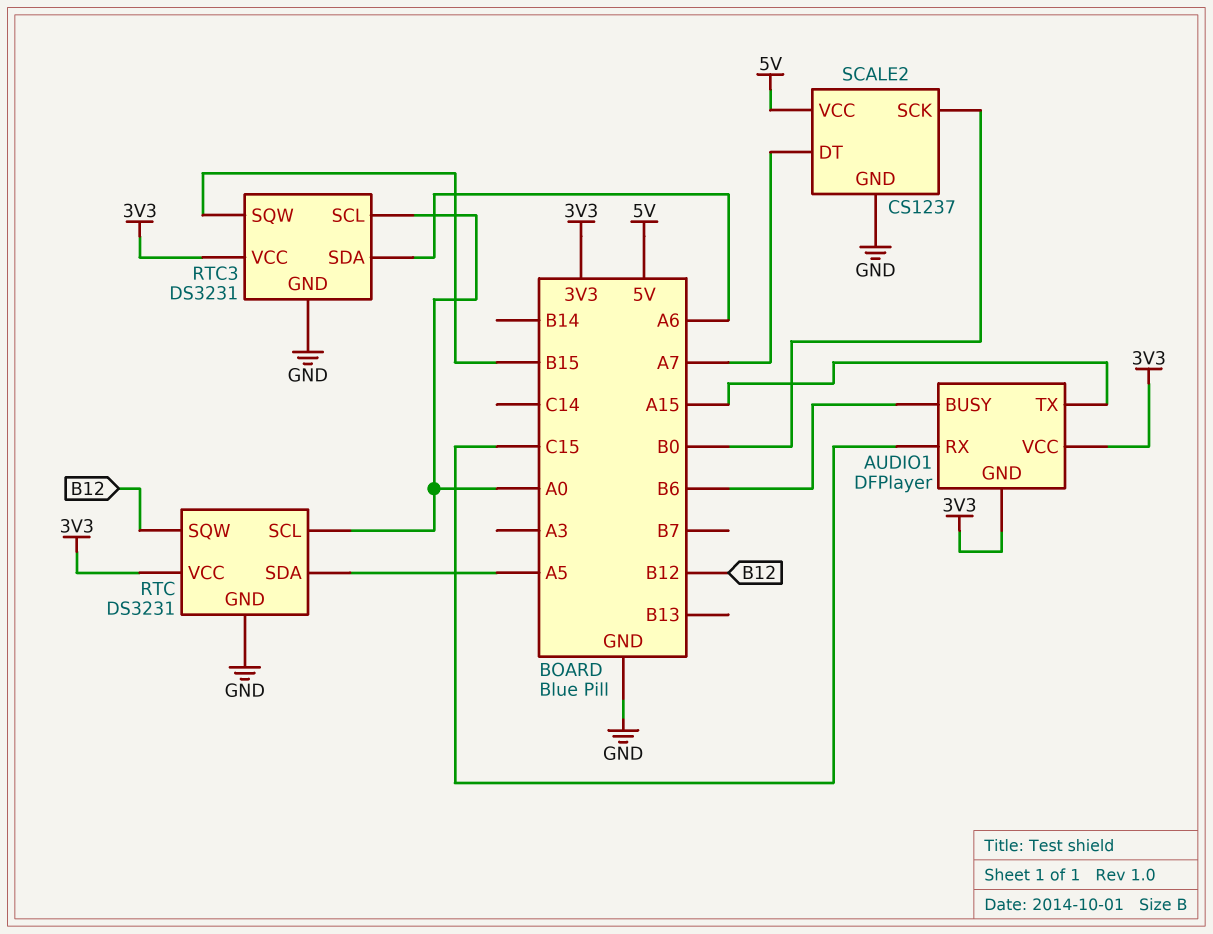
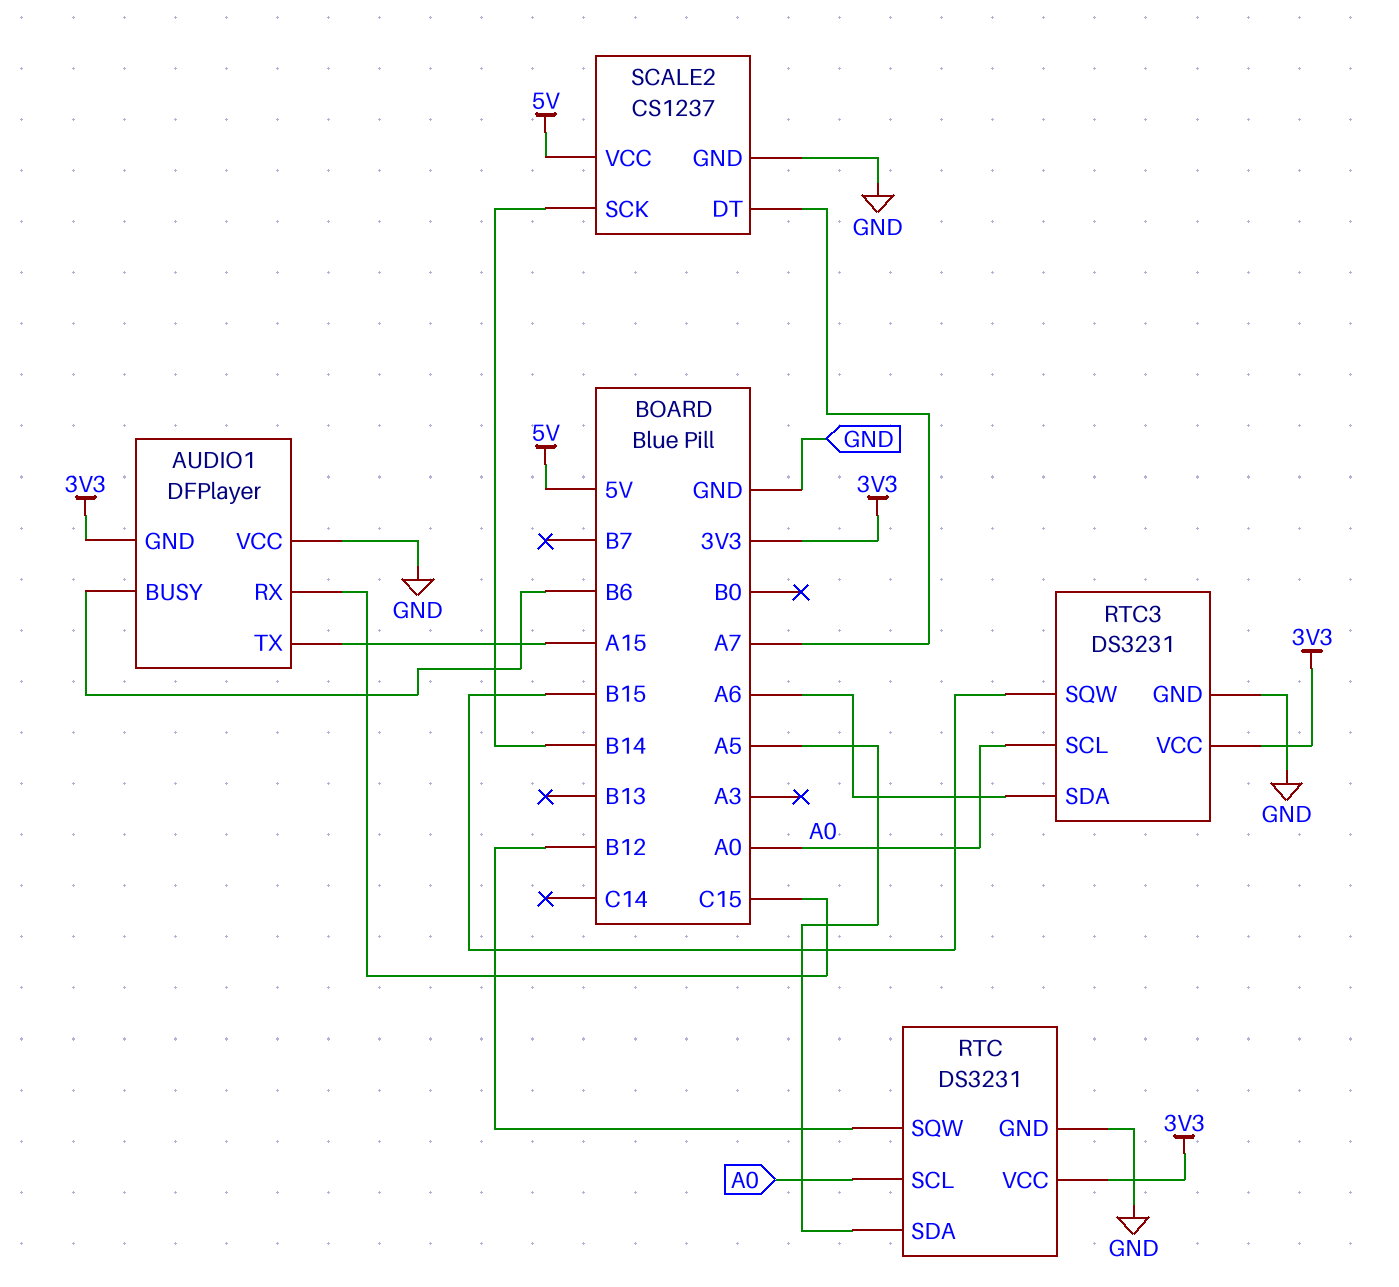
AUDIO1 pin VCC: 3V3 -> GND
SCALE2 pin SCK: B0 -> B14

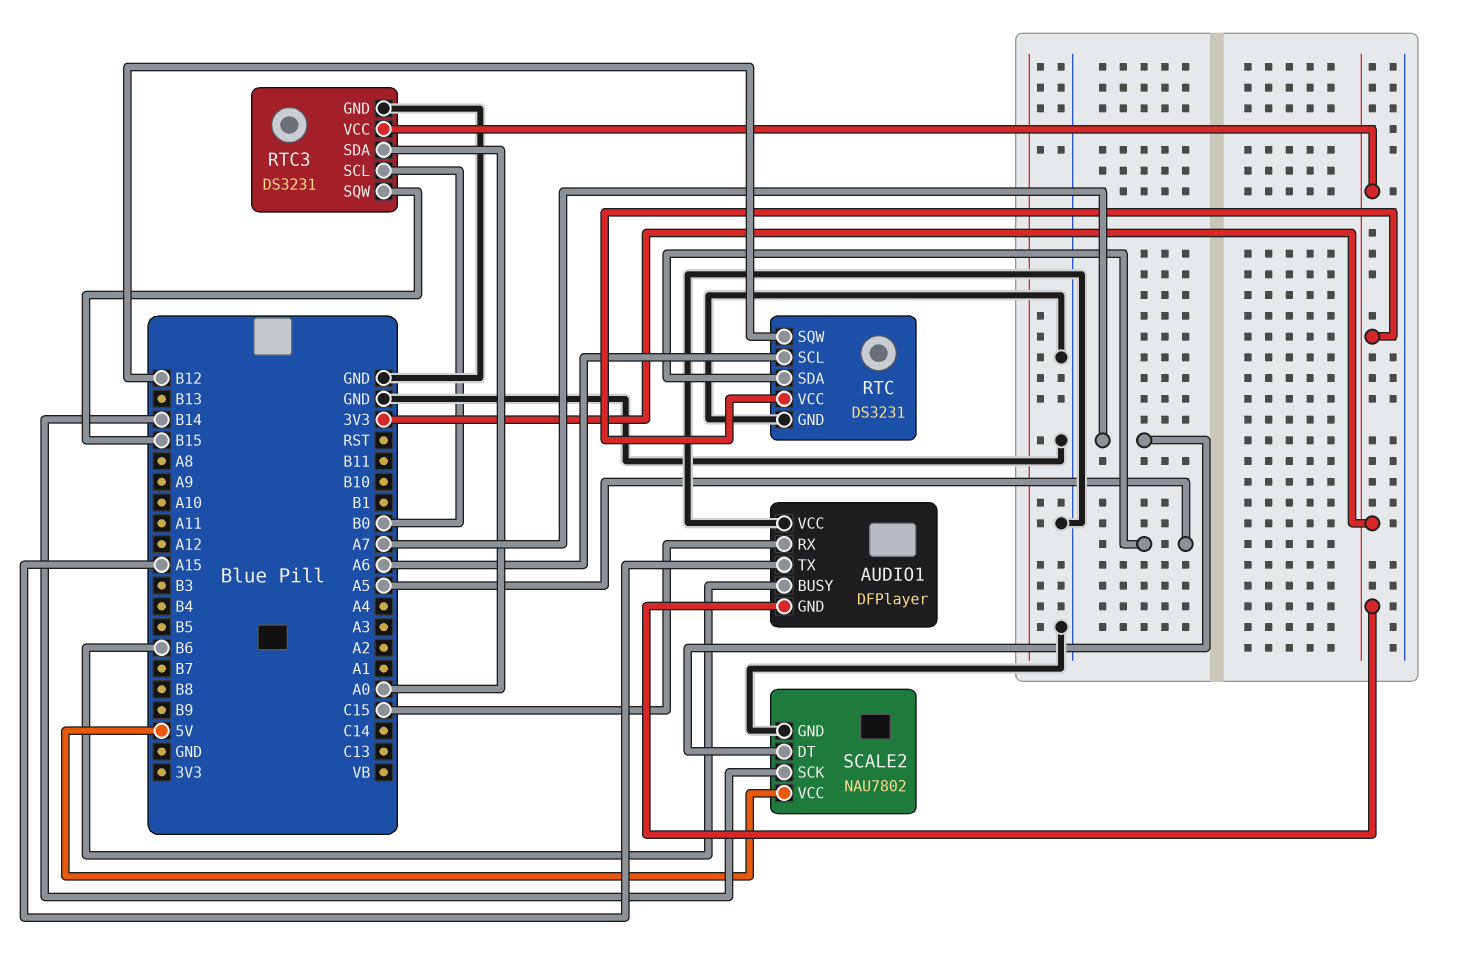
RTC pin SCL: A0 -> A6
RTC3 pin SCL: A0 -> B0
RTC3 pin SDA: A6 -> A0
SCALE2: CS1237 -> NAU7802

